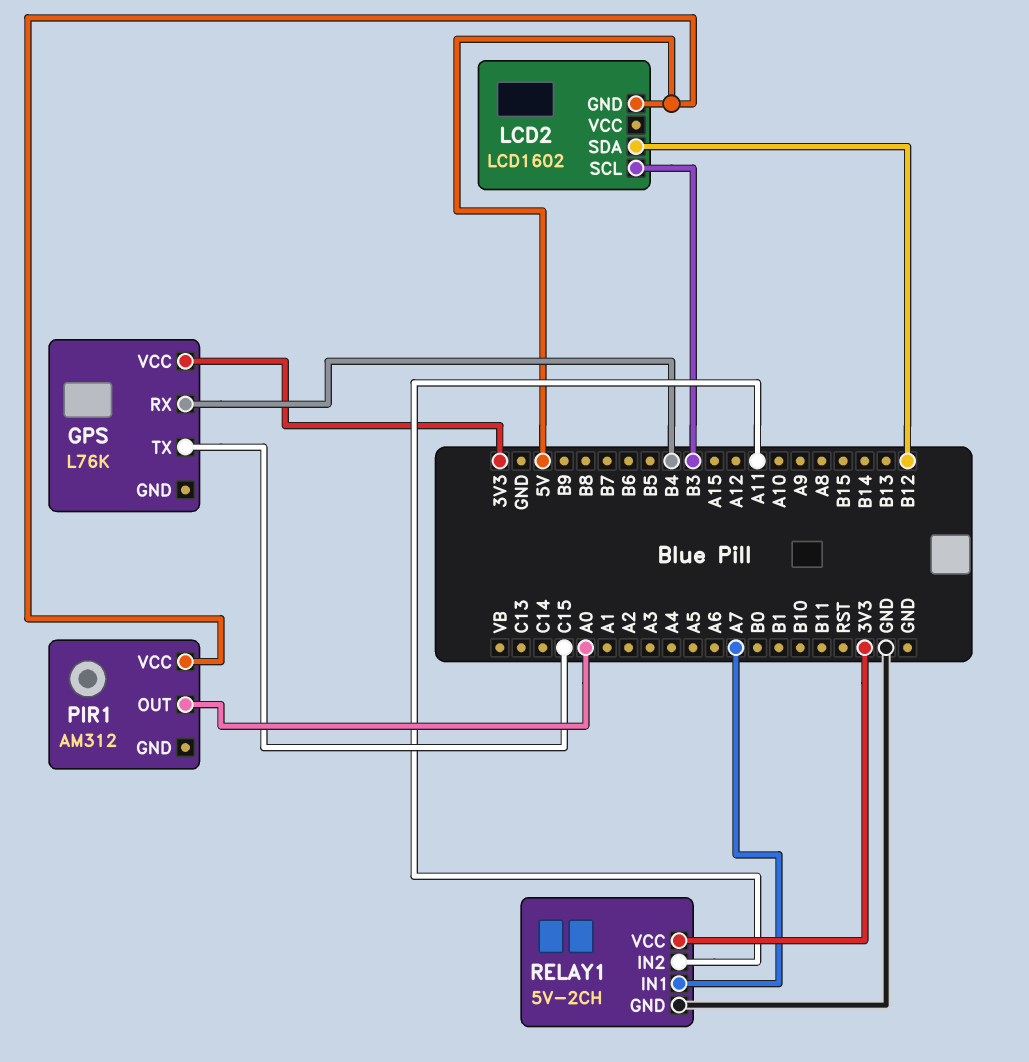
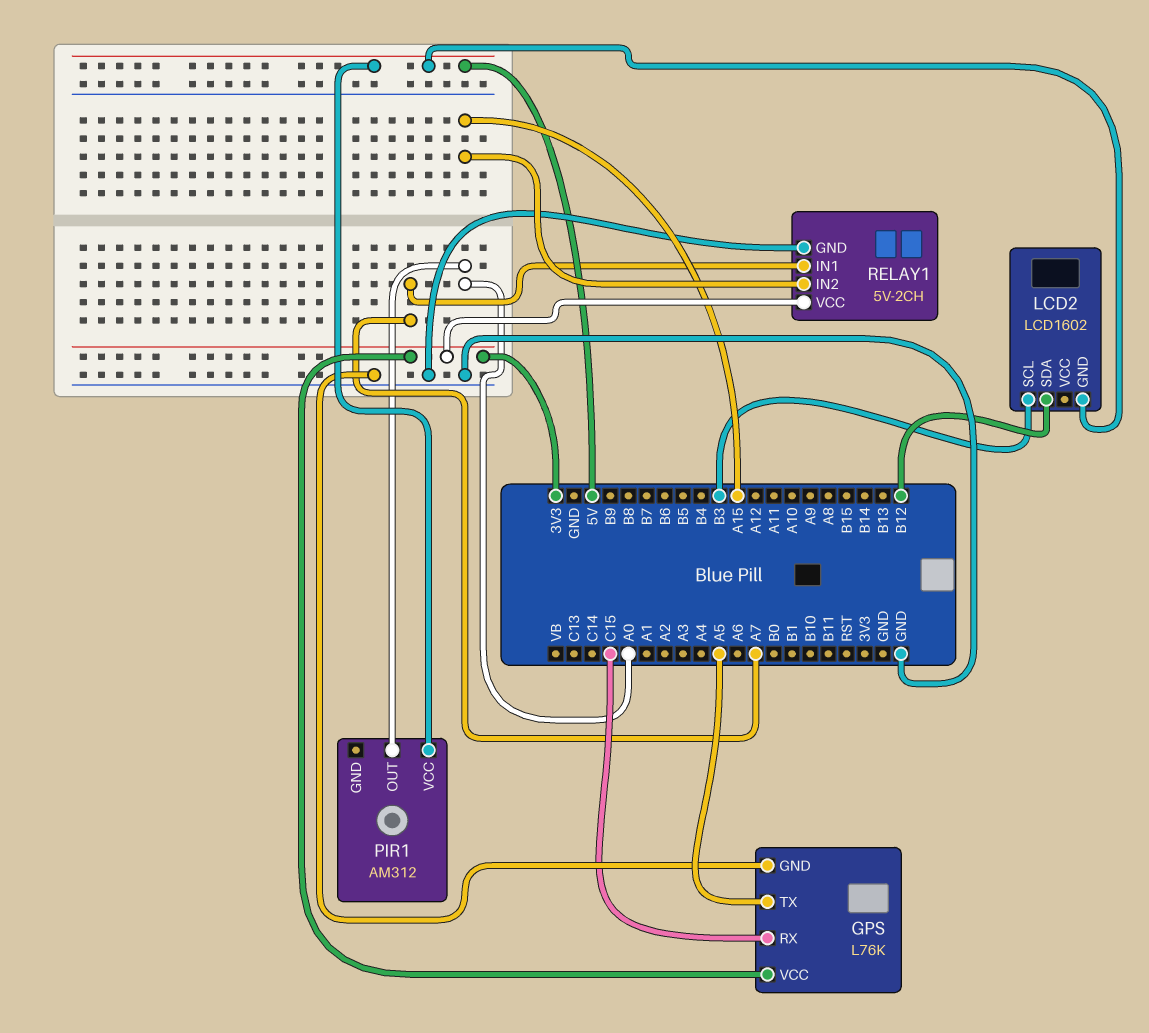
GPS pin GND: none -> GND
GPS pin RX: B4 -> C15
GPS pin TX: C15 -> A5
RELAY1 pin IN2: A11 -> A15

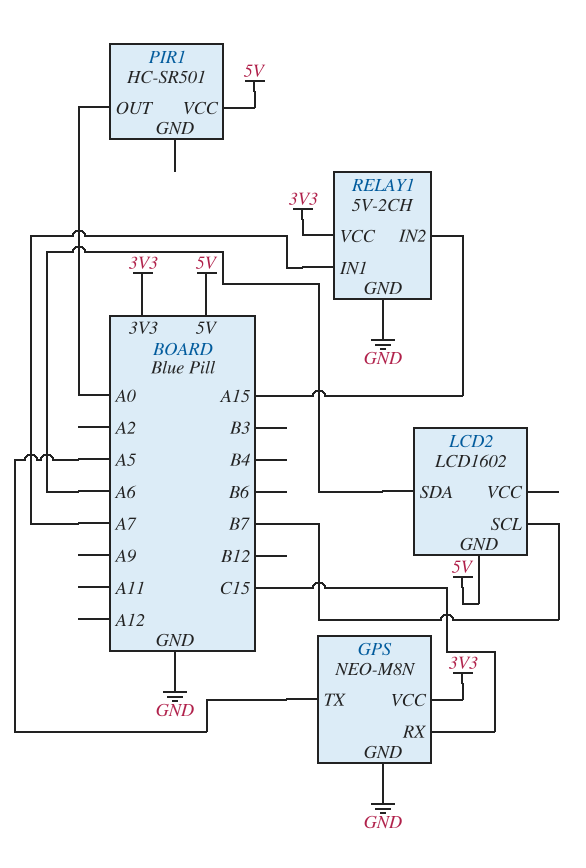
GPS: L76K -> NEO-M8N
LCD2 pin SCL: B3 -> B7
LCD2 pin SDA: B12 -> A6
PIR1: AM312 -> HC-SR501

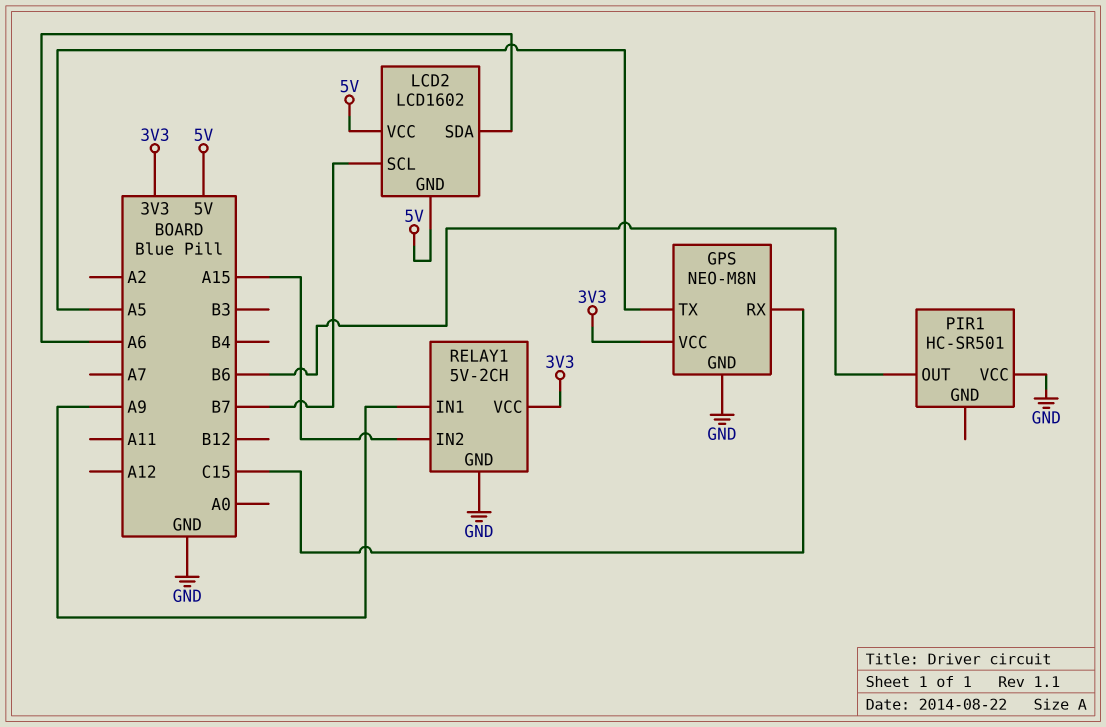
LCD2 pin VCC: none -> 5V
PIR1 pin OUT: A0 -> B6
PIR1 pin VCC: 5V -> GND
RELAY1 pin IN1: A7 -> A9

